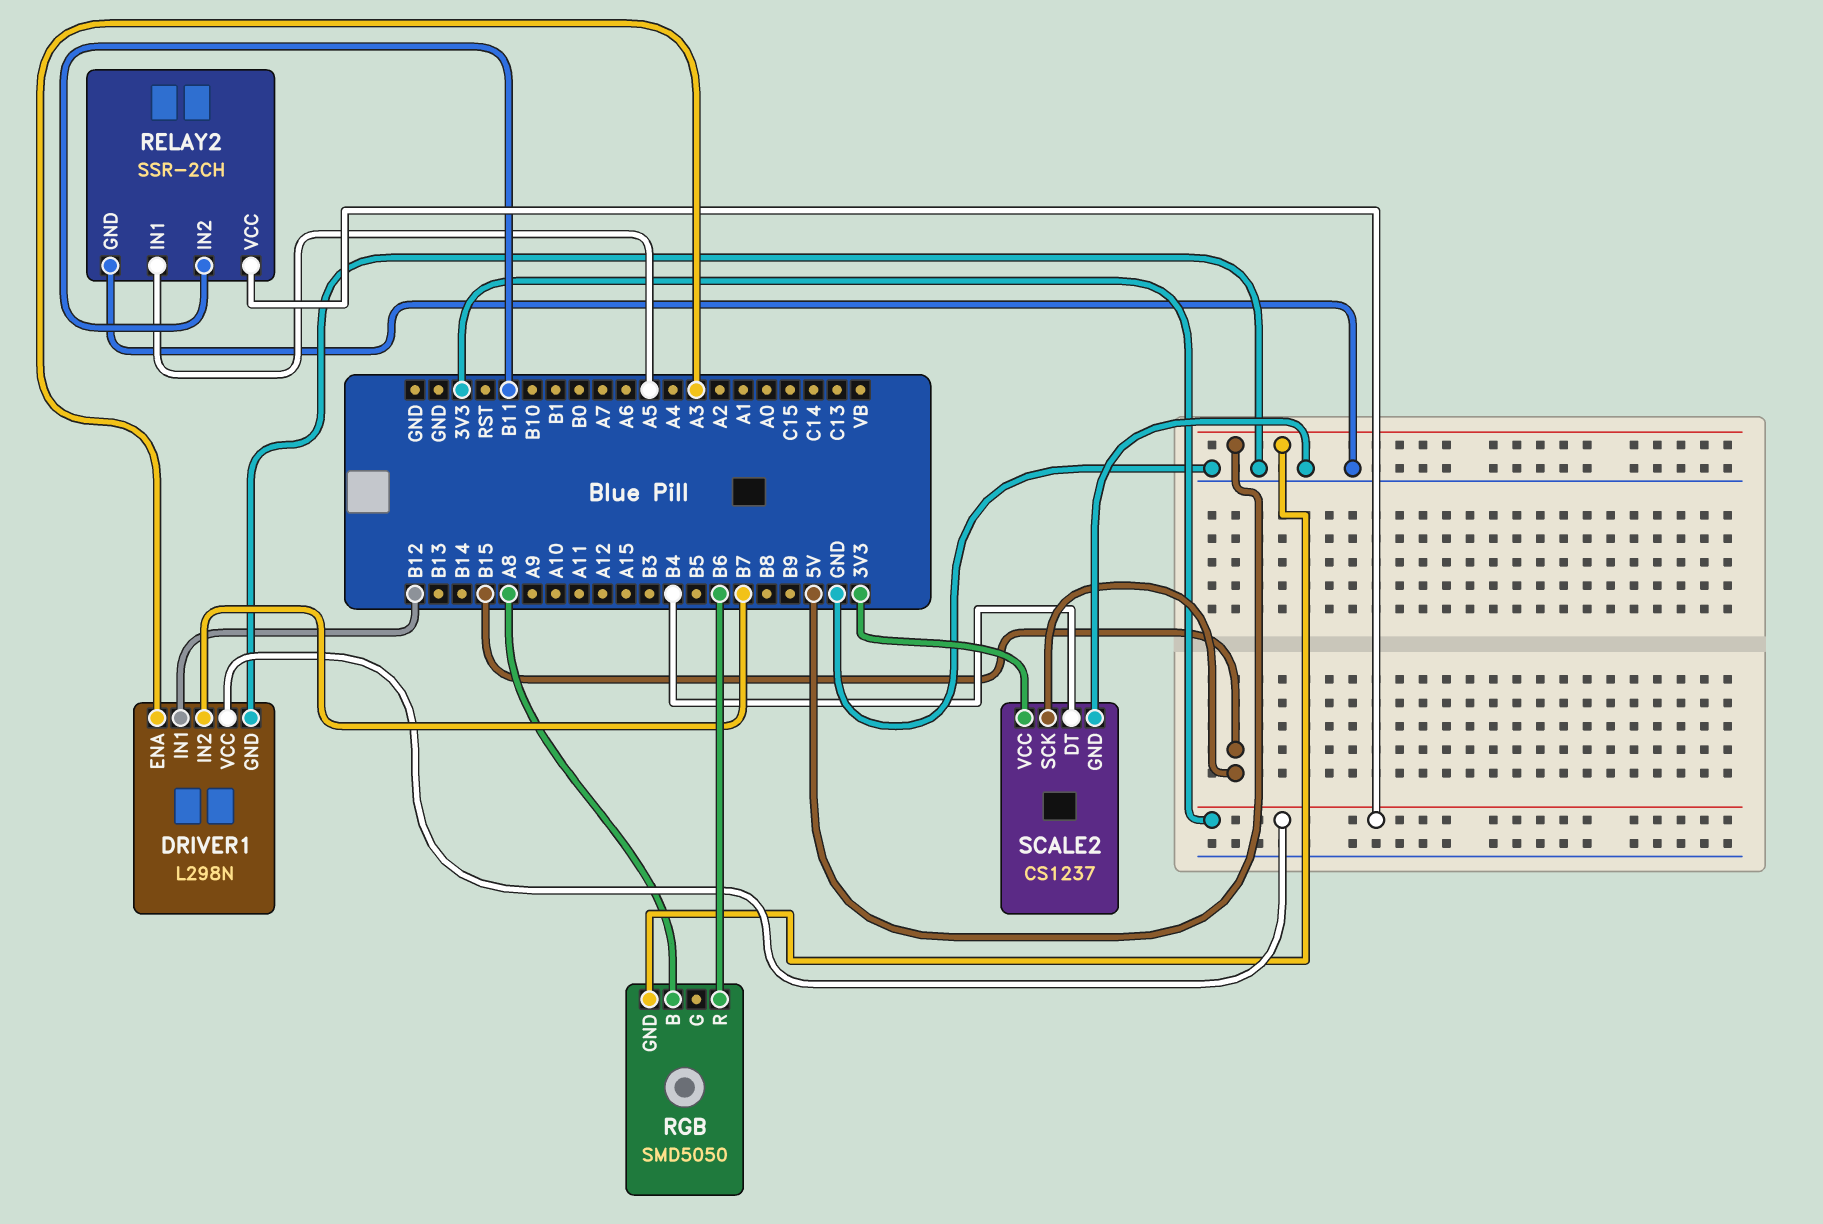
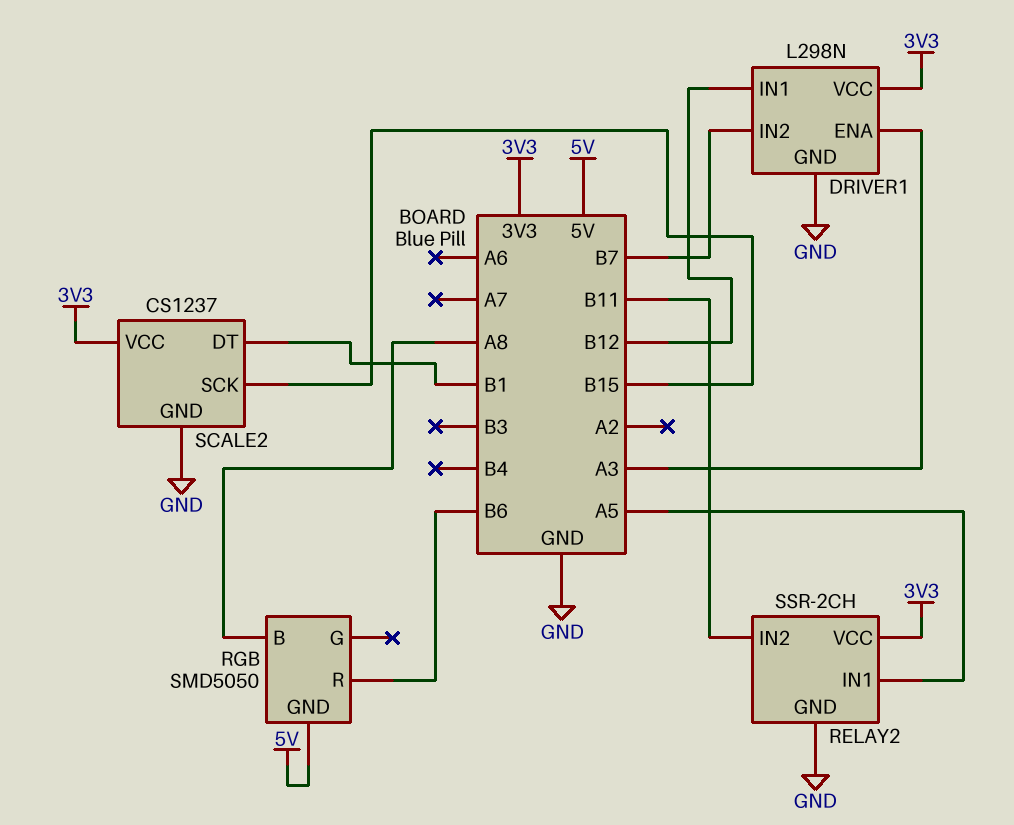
SCALE2 pin DT: B4 -> B1

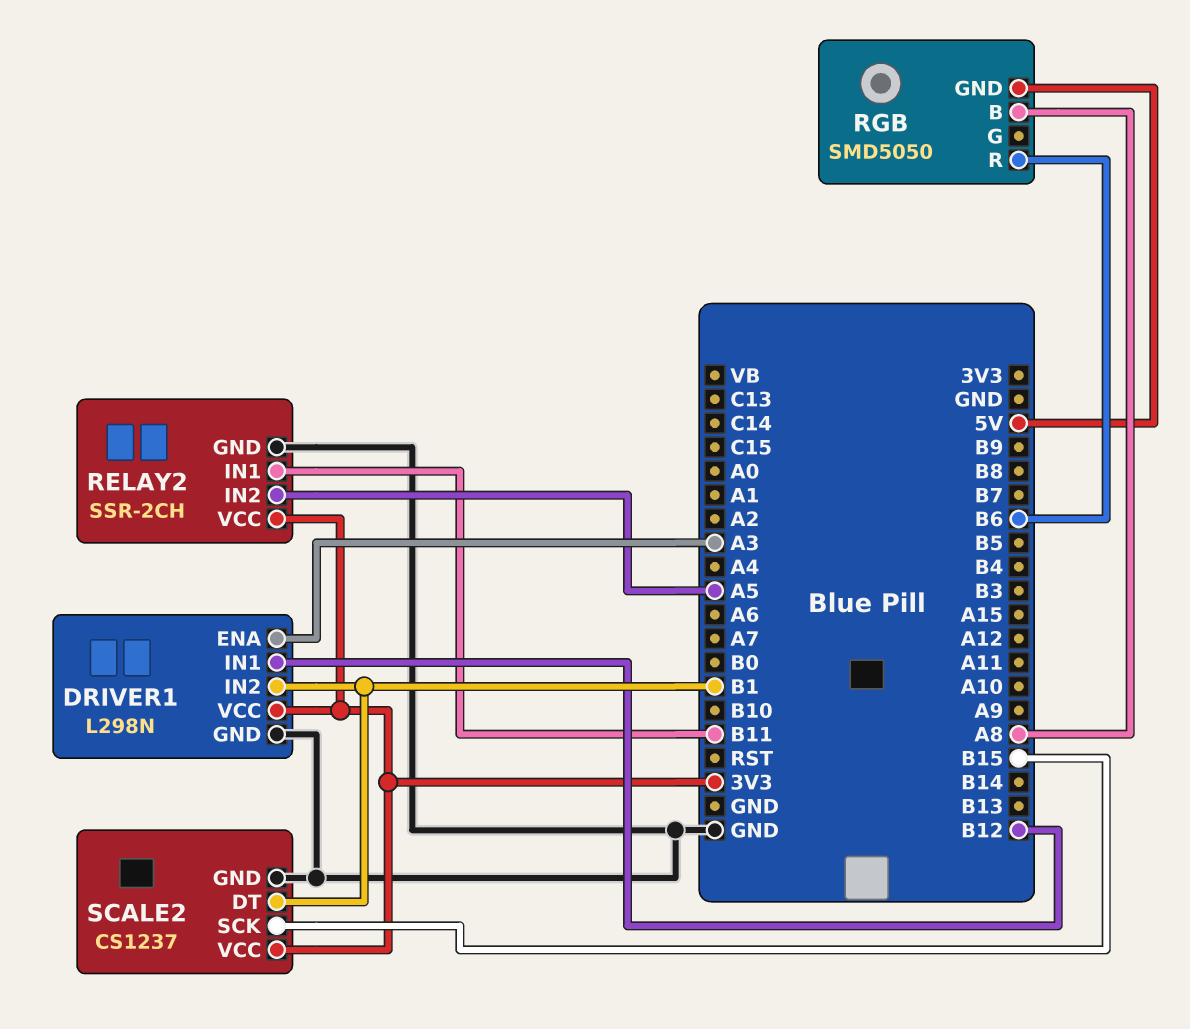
DRIVER1 pin IN2: B7 -> B1
RELAY2 pin IN1: A5 -> B11
RELAY2 pin IN2: B11 -> A5

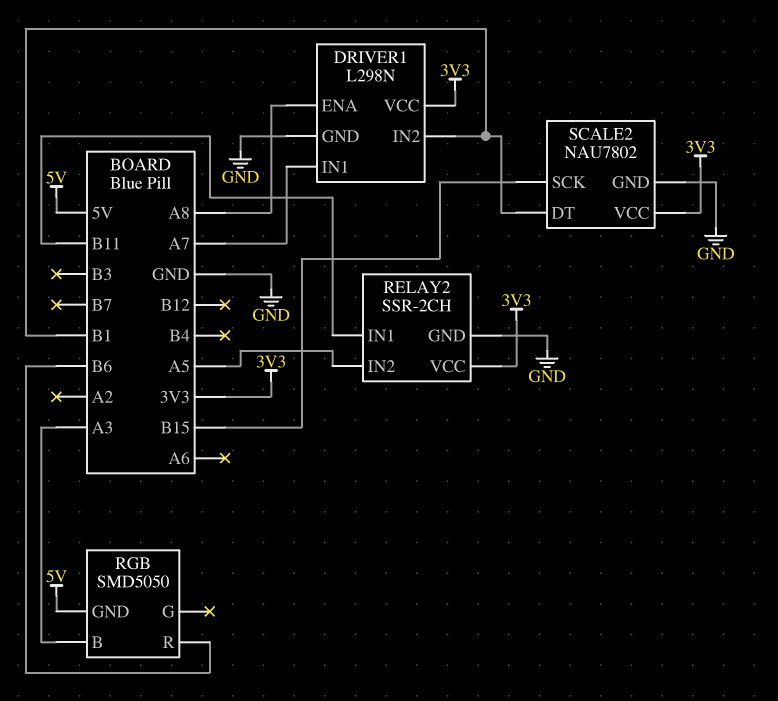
DRIVER1 pin ENA: A3 -> A8
DRIVER1 pin IN1: B12 -> A7
RGB pin B: A8 -> A3
SCALE2: CS1237 -> NAU7802

